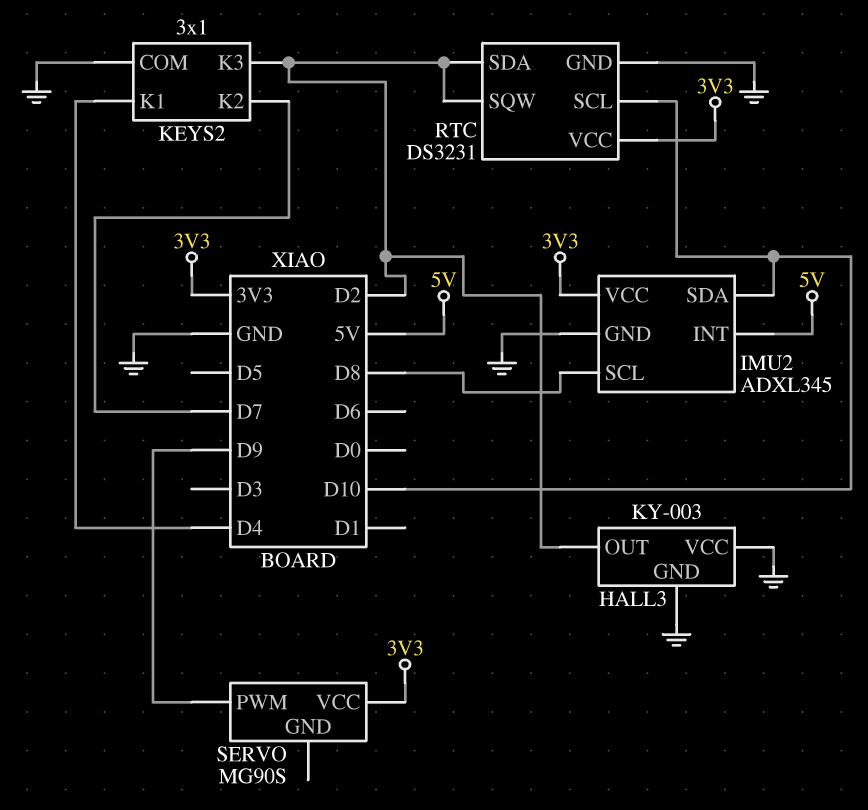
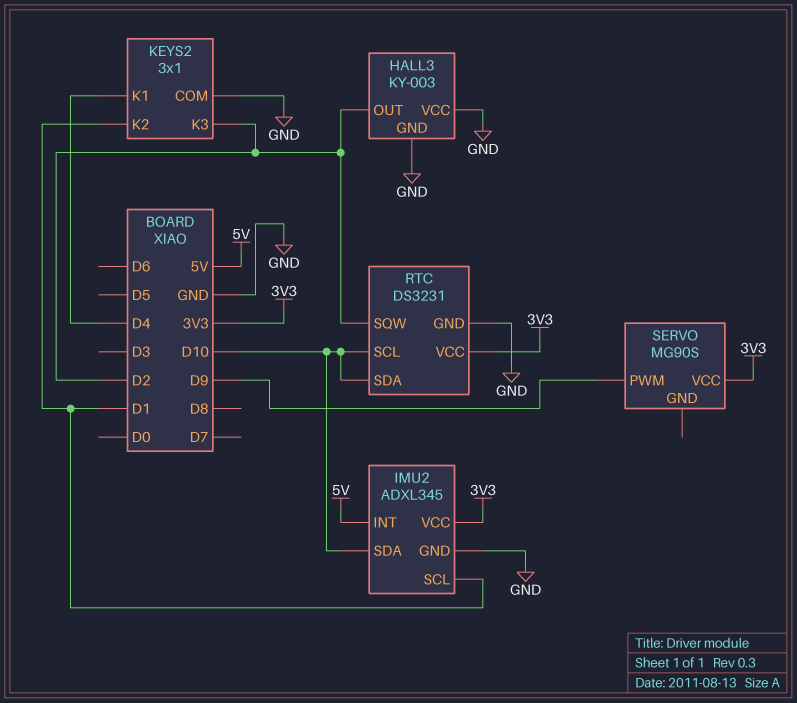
IMU2 pin SCL: D8 -> D1
KEYS2 pin K2: D7 -> D1
RTC pin SDA: D2 -> D10

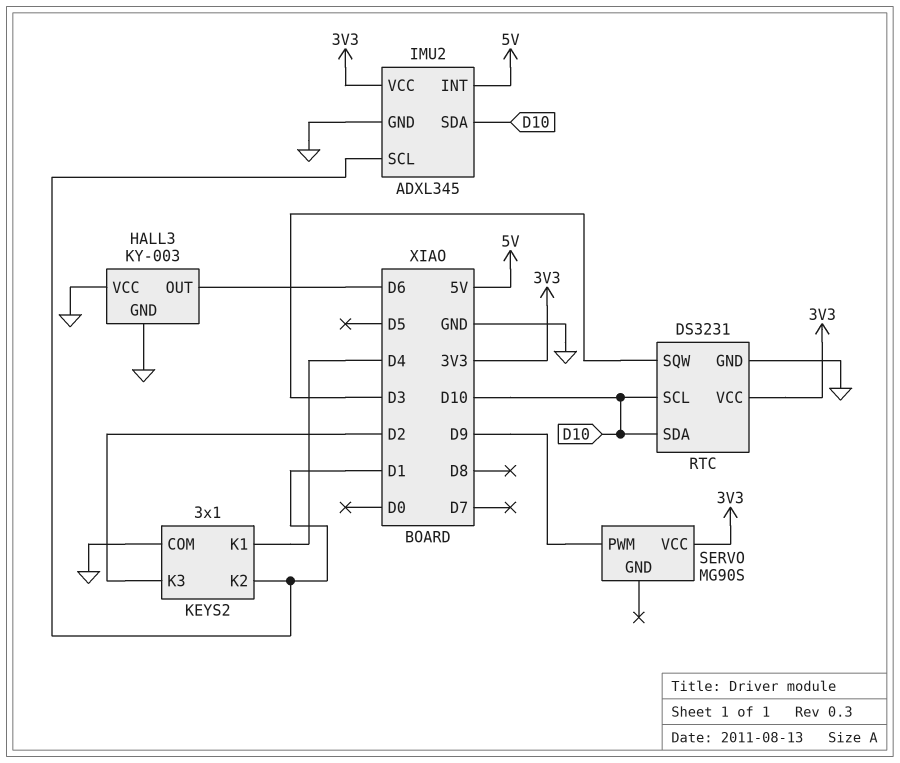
HALL3 pin OUT: D2 -> D6
RTC pin SQW: D2 -> D3

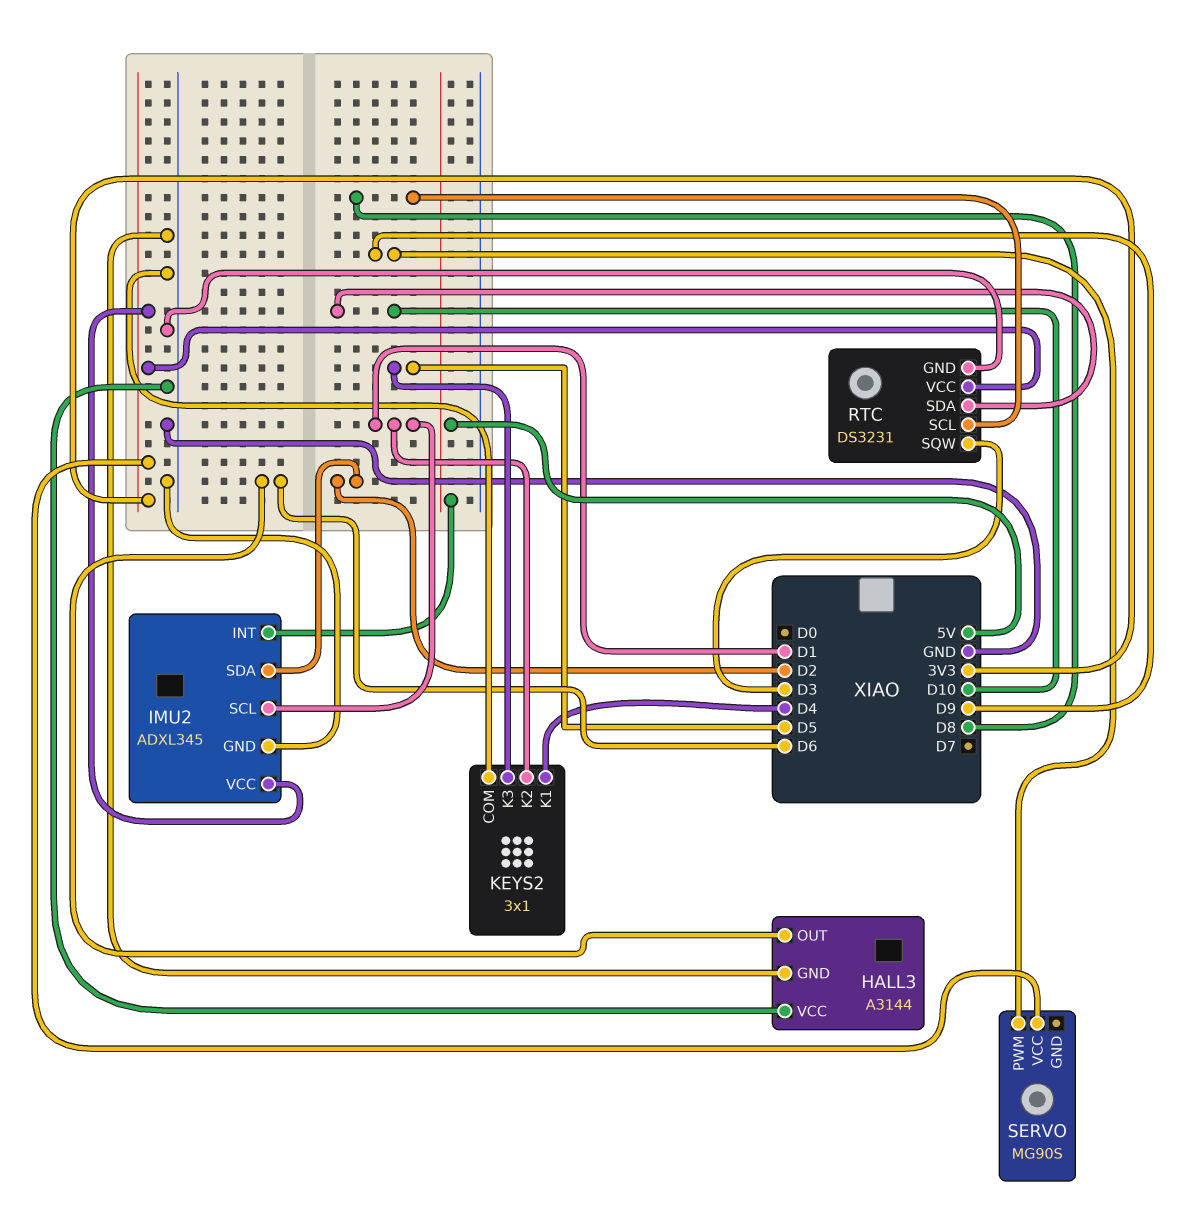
HALL3: KY-003 -> A3144
IMU2 pin SDA: D10 -> D2
KEYS2 pin K3: D2 -> D5
RTC pin SCL: D10 -> D8

